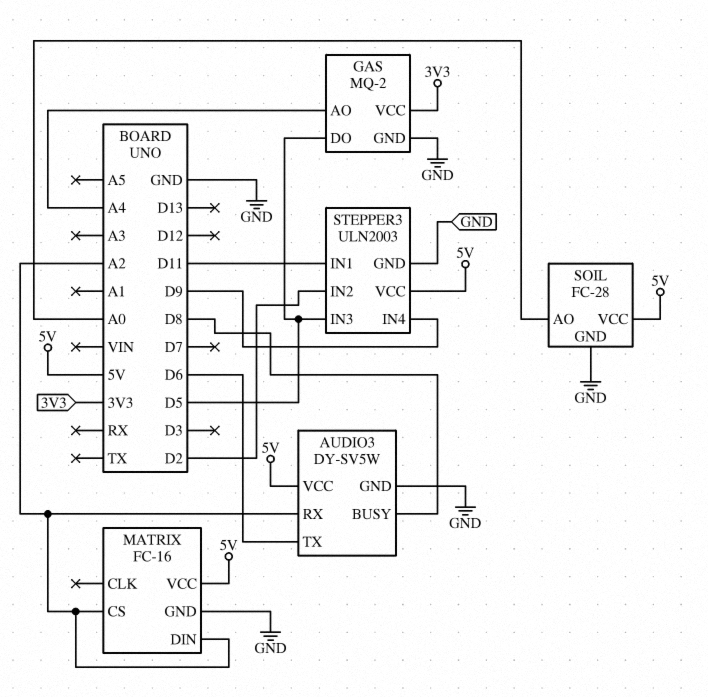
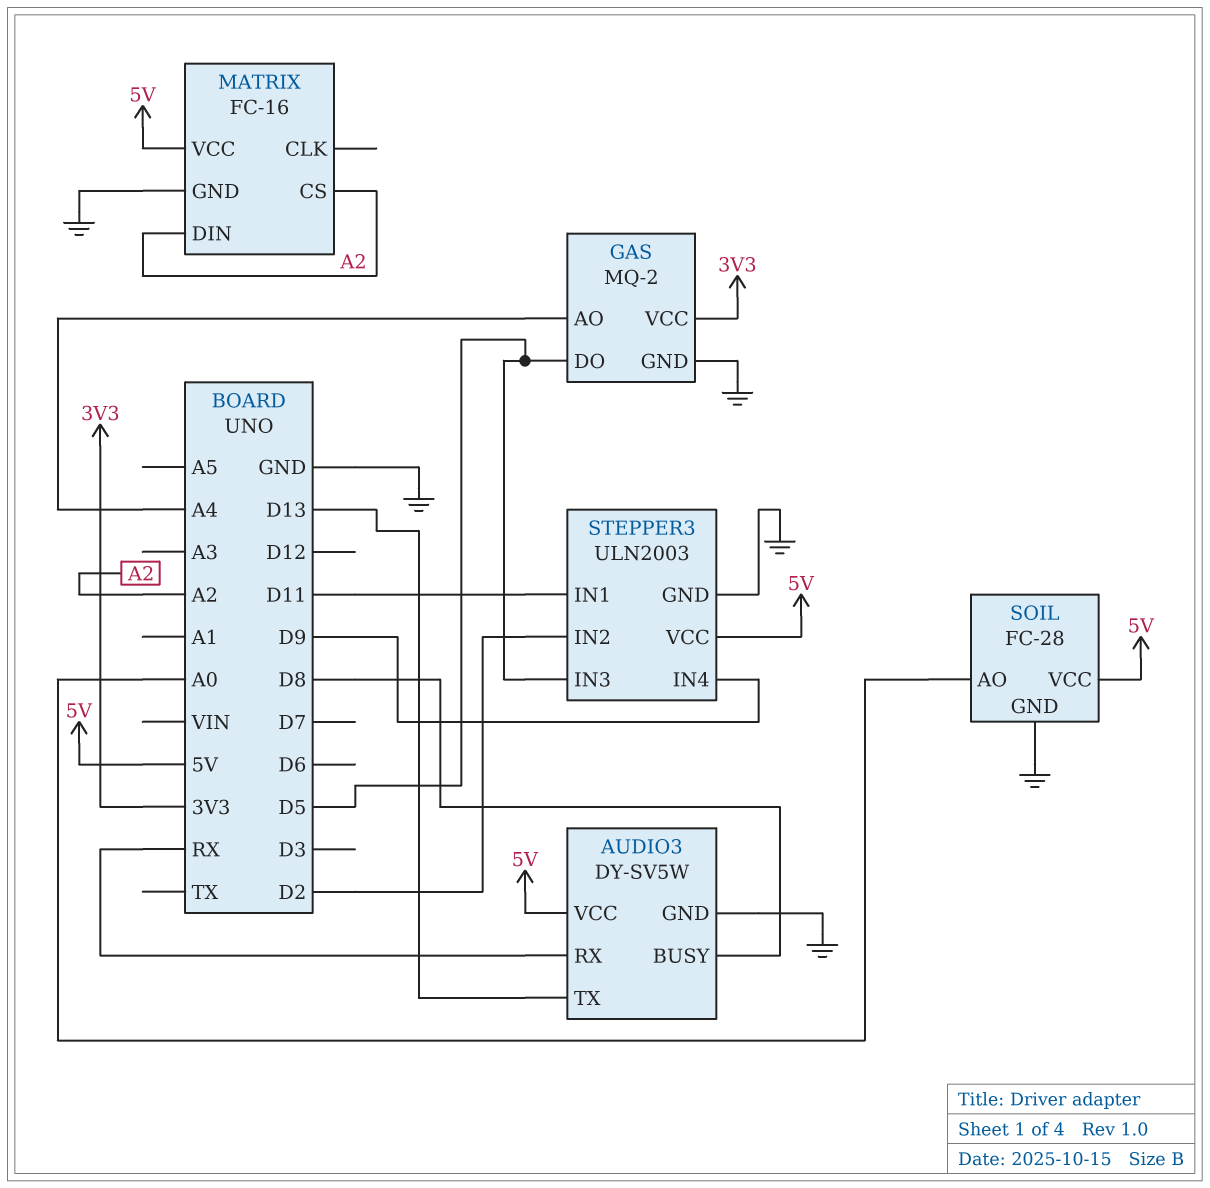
AUDIO3 pin RX: A2 -> RX
AUDIO3 pin TX: D6 -> D13

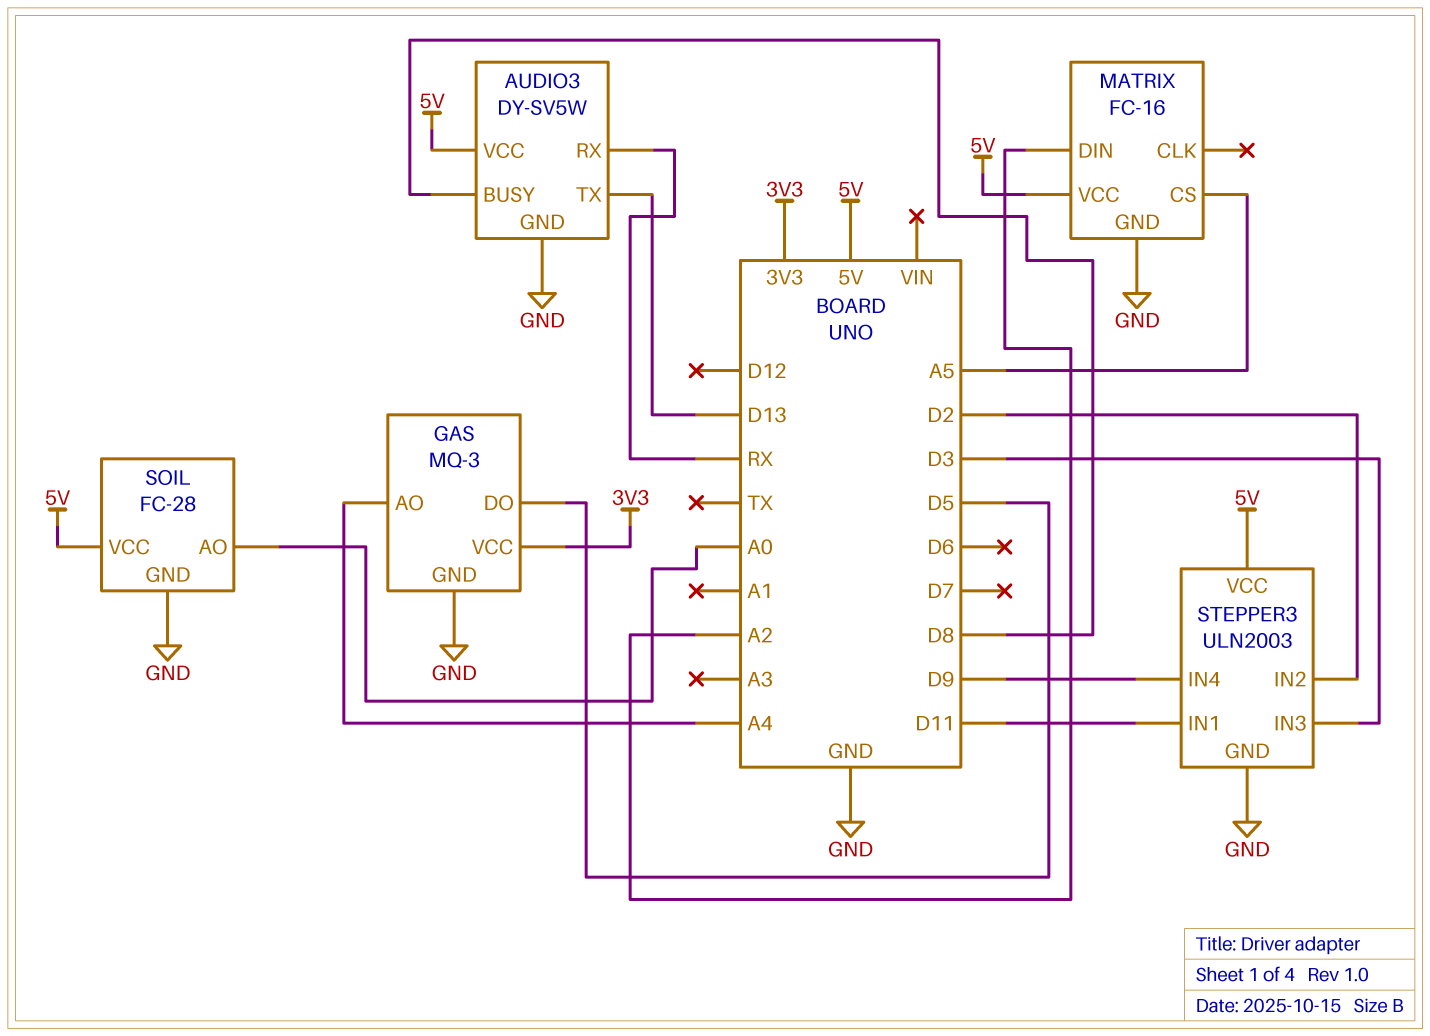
GAS: MQ-2 -> MQ-3
MATRIX pin CS: A2 -> A5
STEPPER3 pin IN3: D5 -> D3

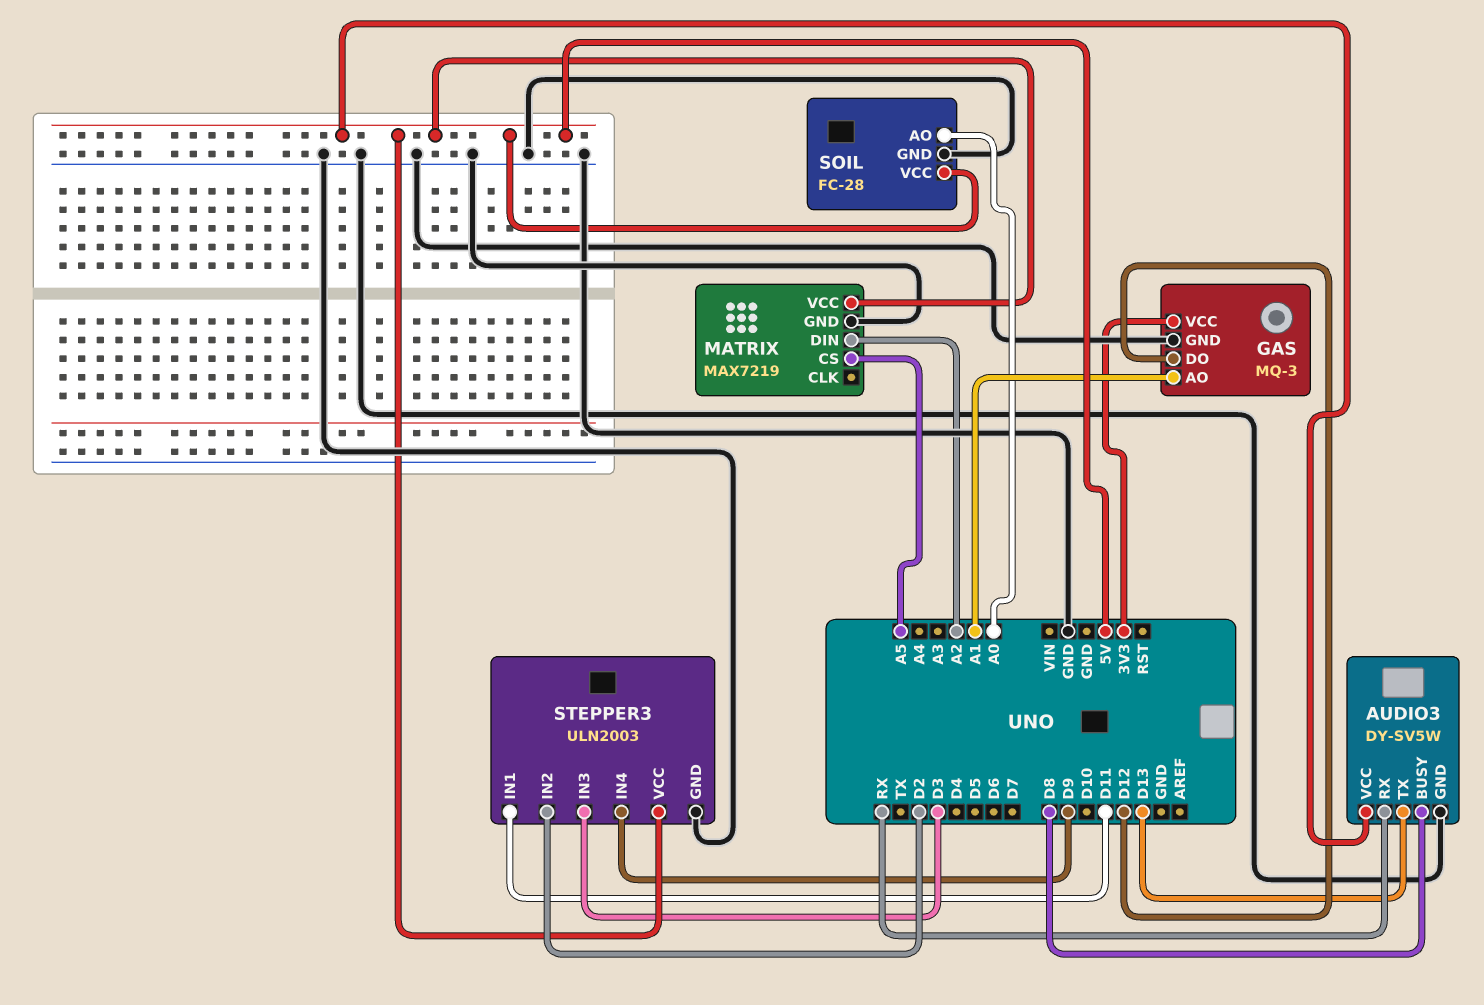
GAS pin AO: A4 -> A1
GAS pin DO: D5 -> D12
MATRIX: FC-16 -> MAX7219

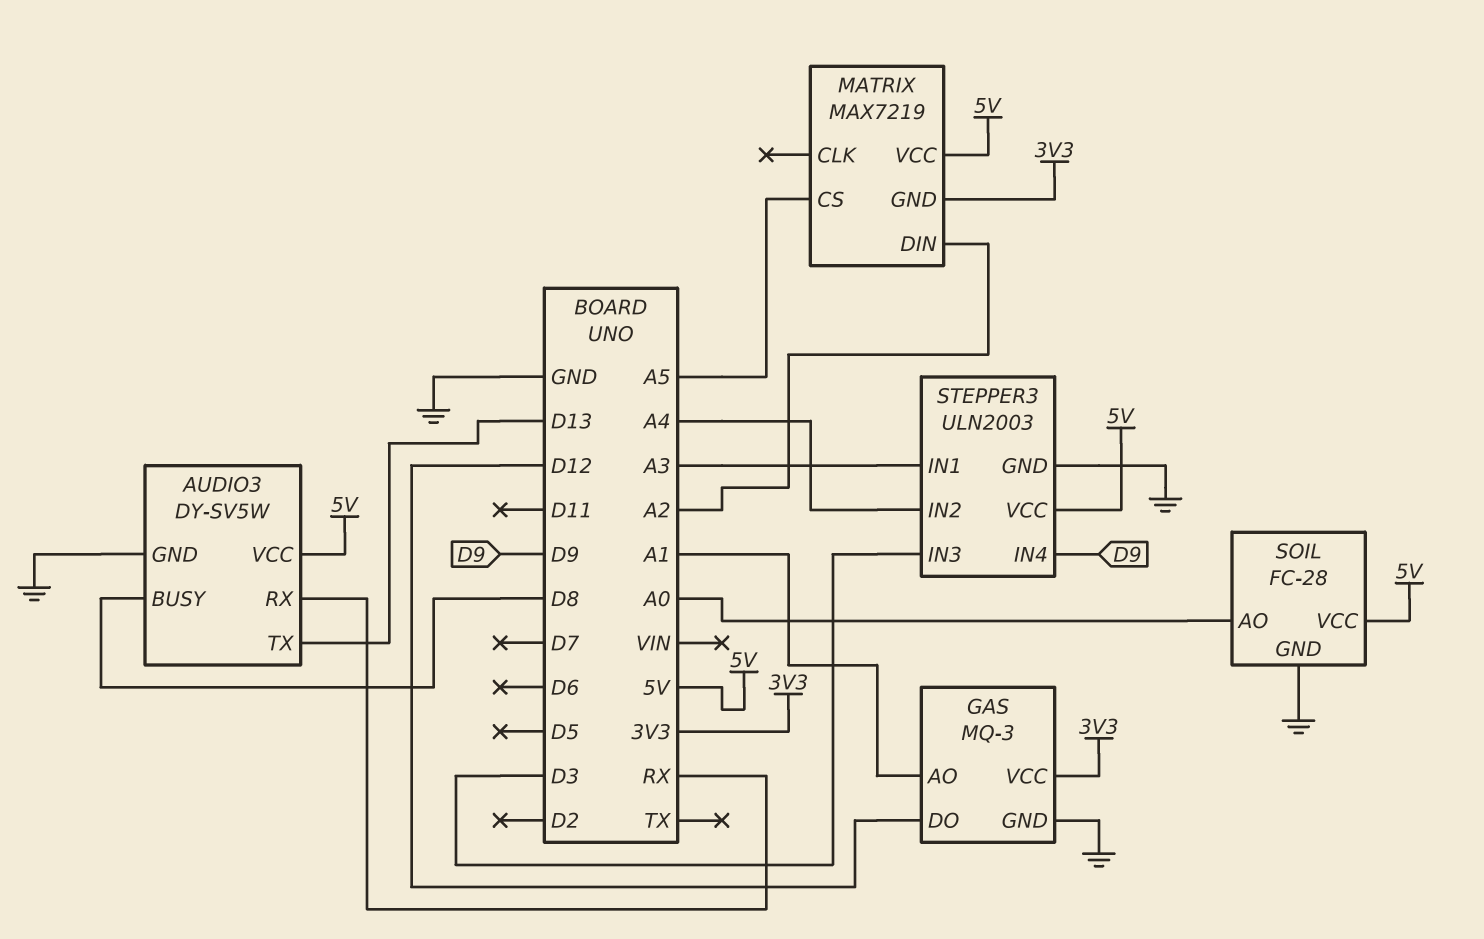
MATRIX pin GND: GND -> 3V3
STEPPER3 pin IN1: D11 -> A3
STEPPER3 pin IN2: D2 -> A4

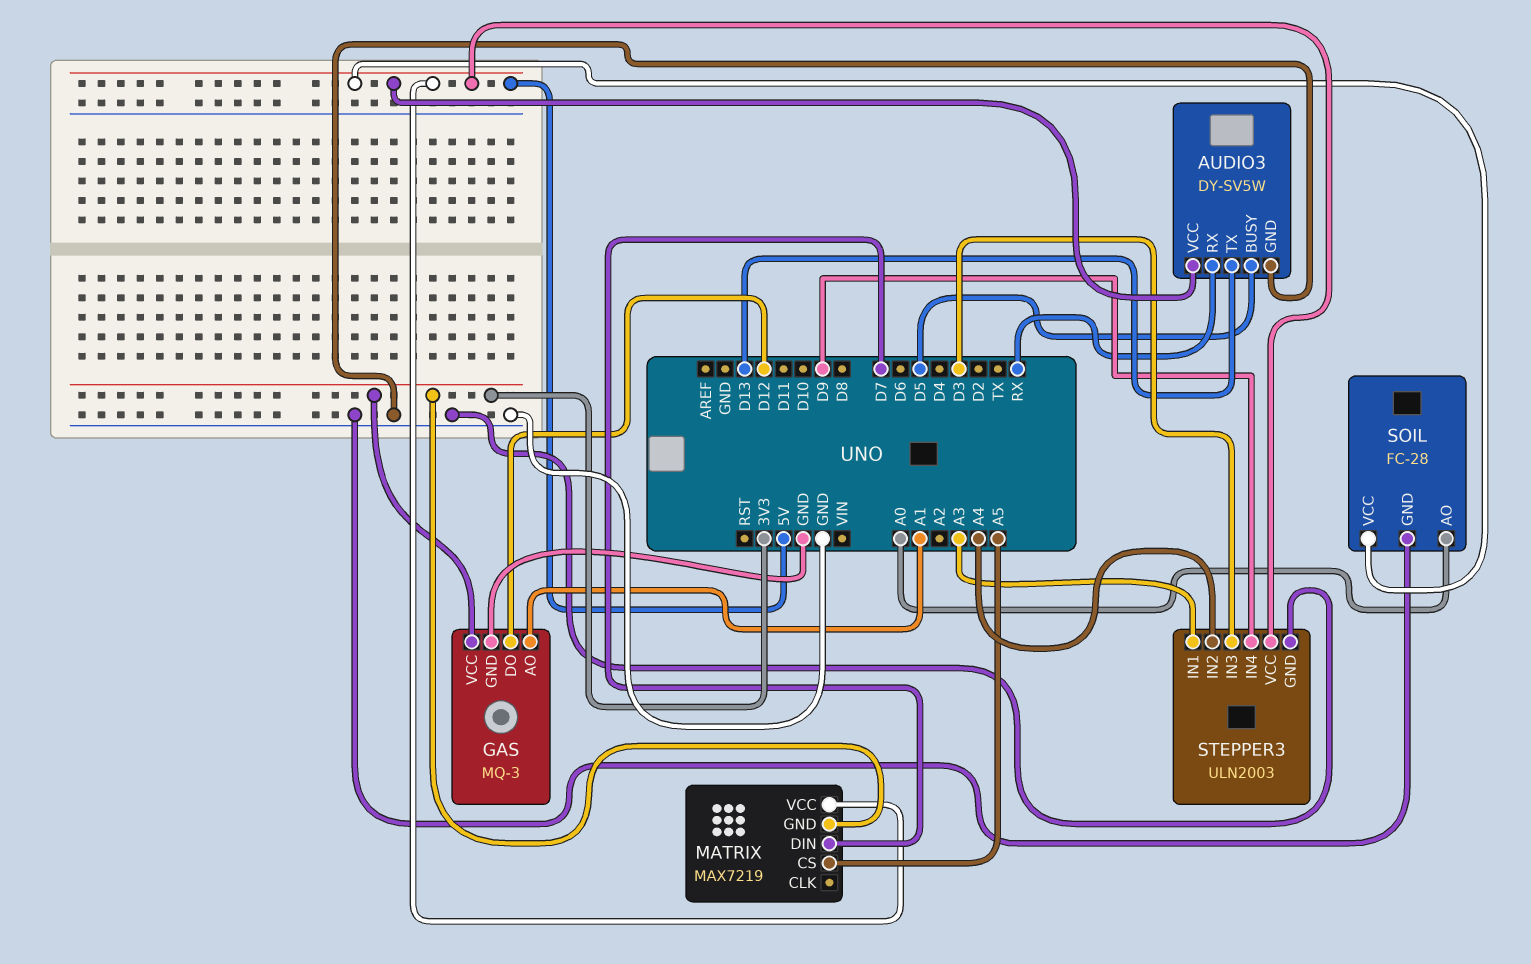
AUDIO3 pin BUSY: D8 -> D5
MATRIX pin DIN: A2 -> D7

